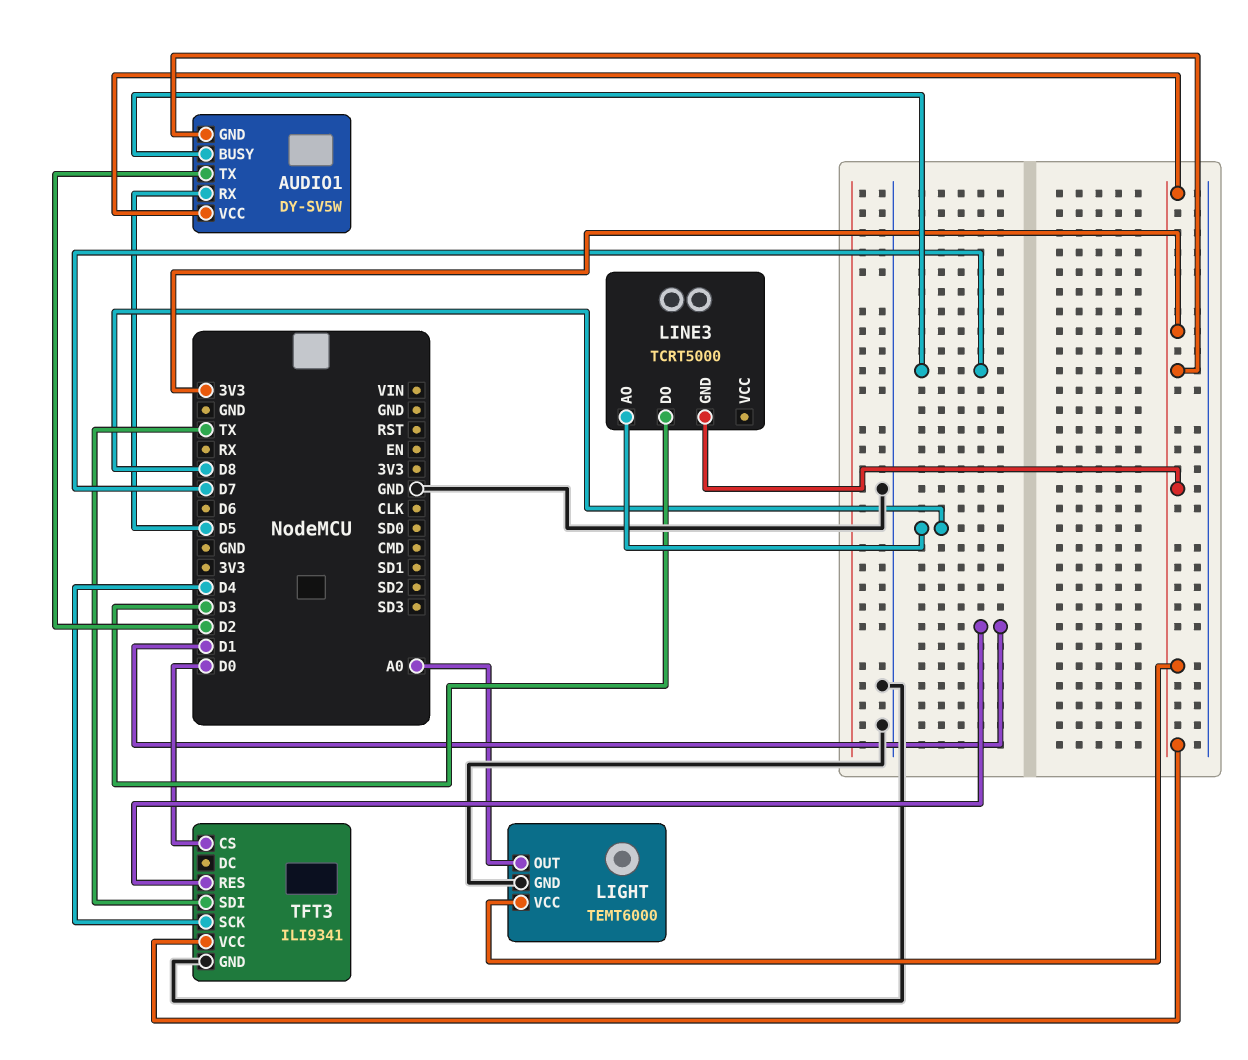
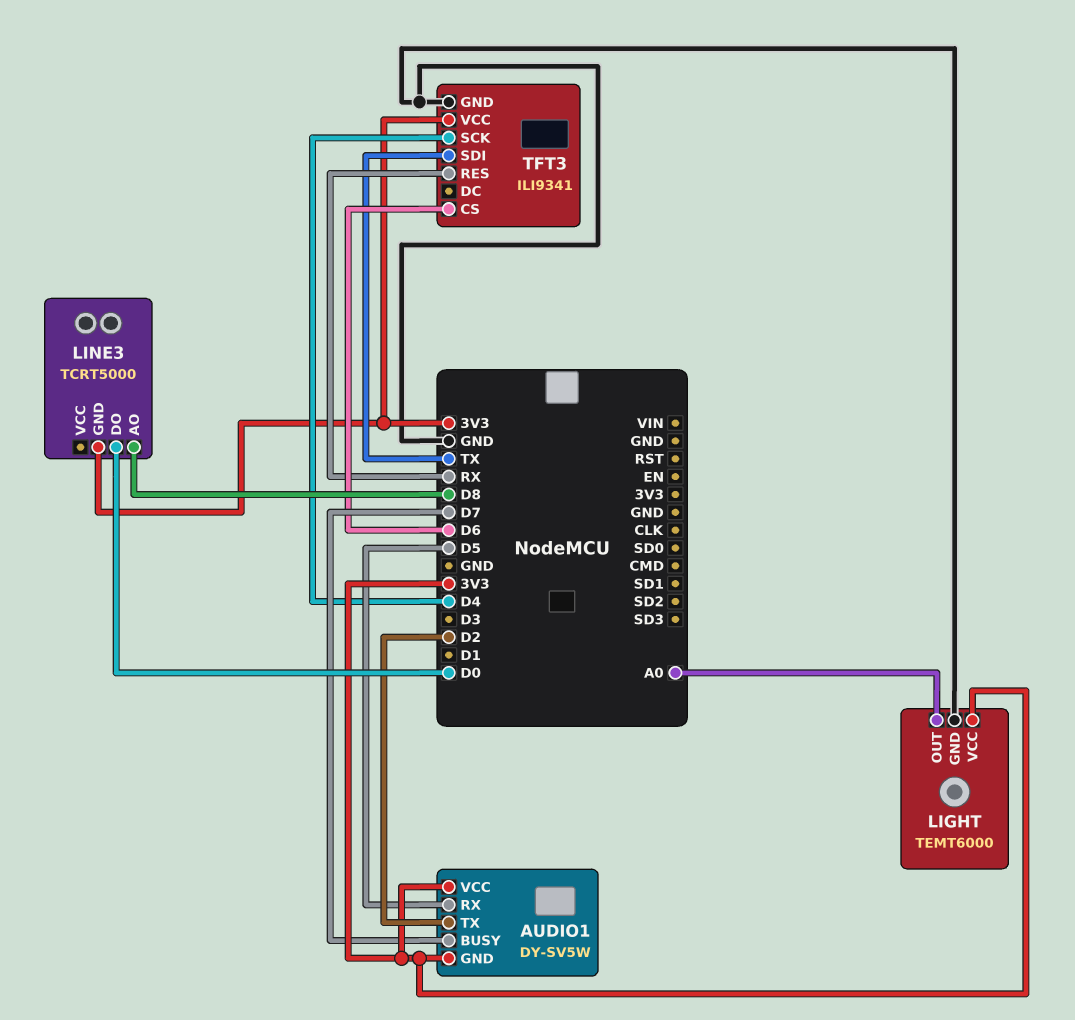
LINE3 pin DO: D3 -> D0
TFT3 pin CS: D0 -> D6
TFT3 pin RES: D1 -> RX

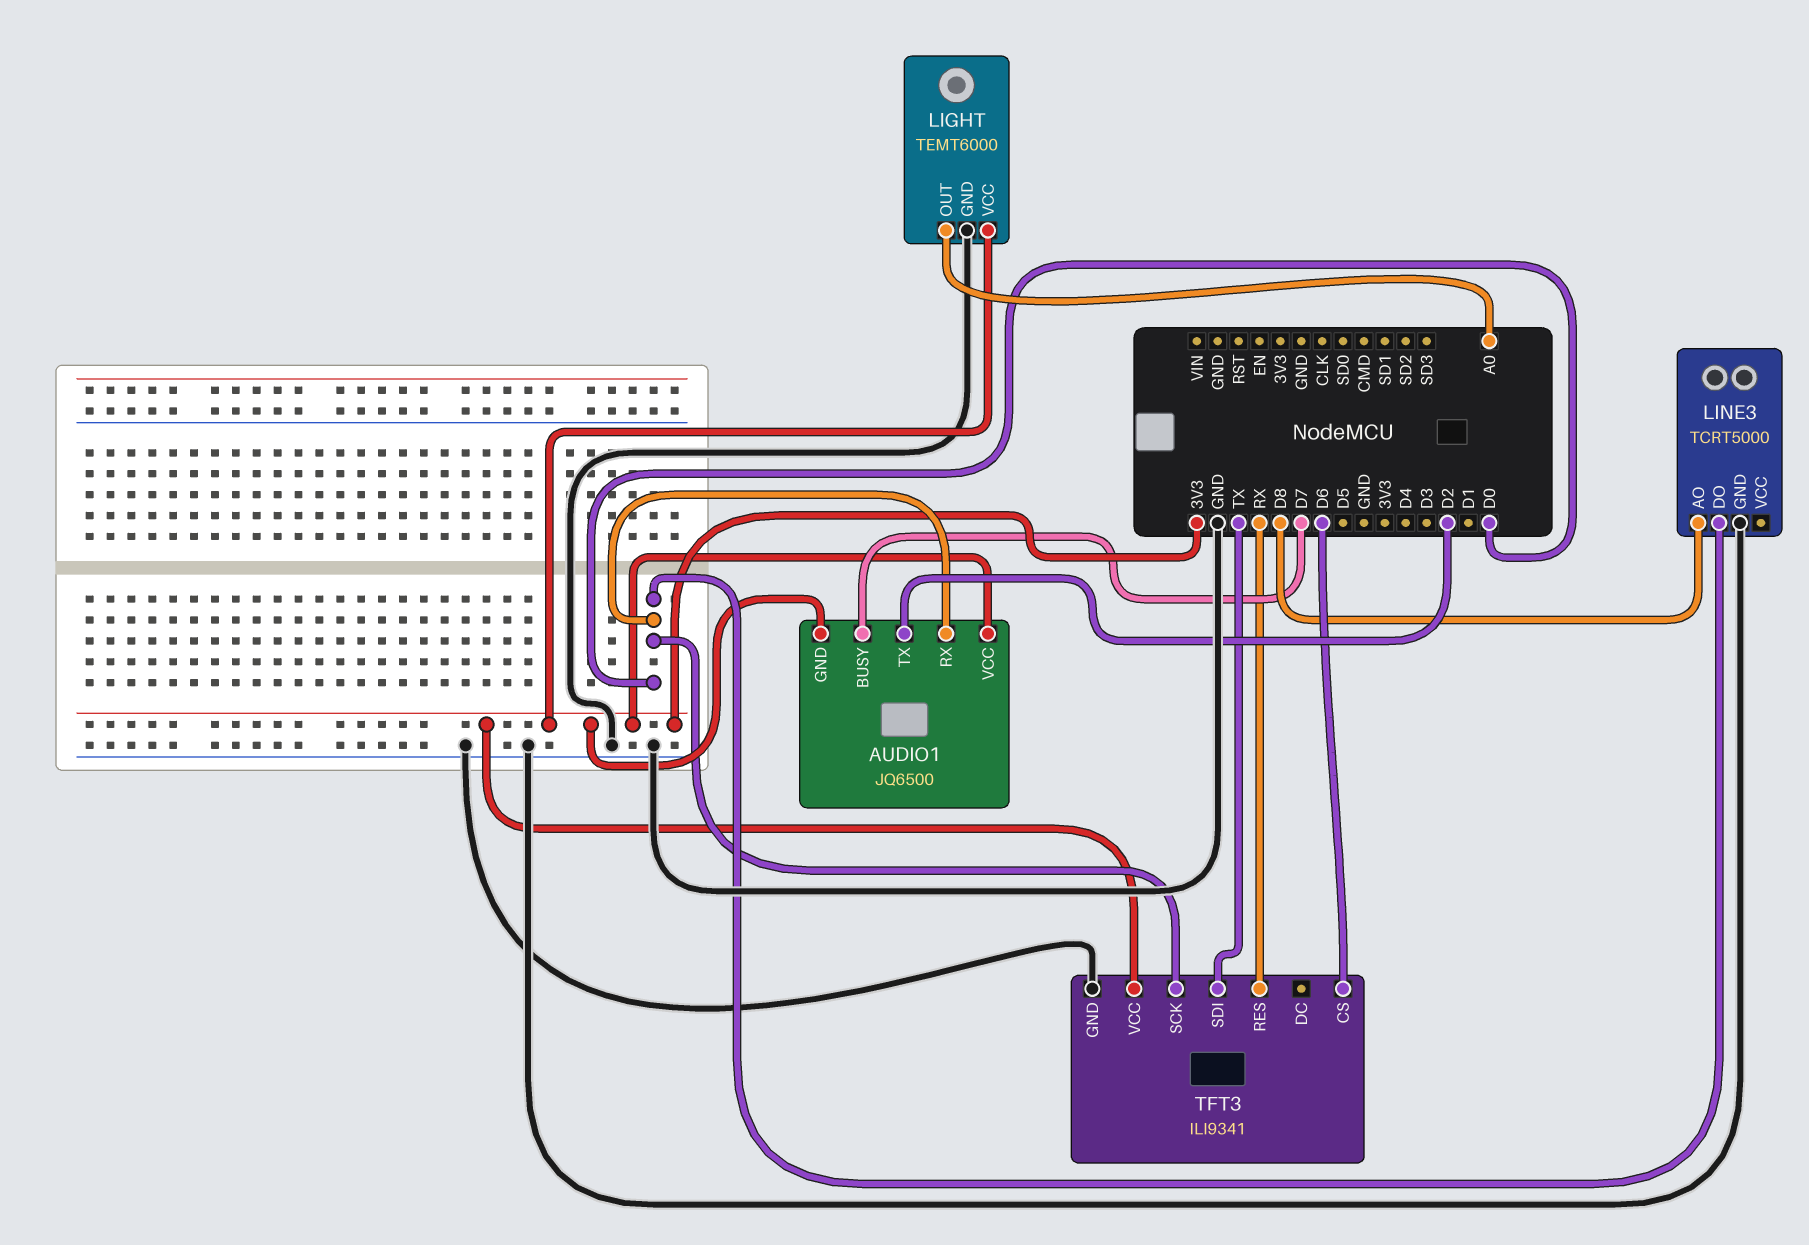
AUDIO1: DY-SV5W -> JQ6500
AUDIO1 pin RX: D5 -> D0
LINE3 pin GND: 3V3 -> GND
TFT3 pin SCK: D4 -> D0

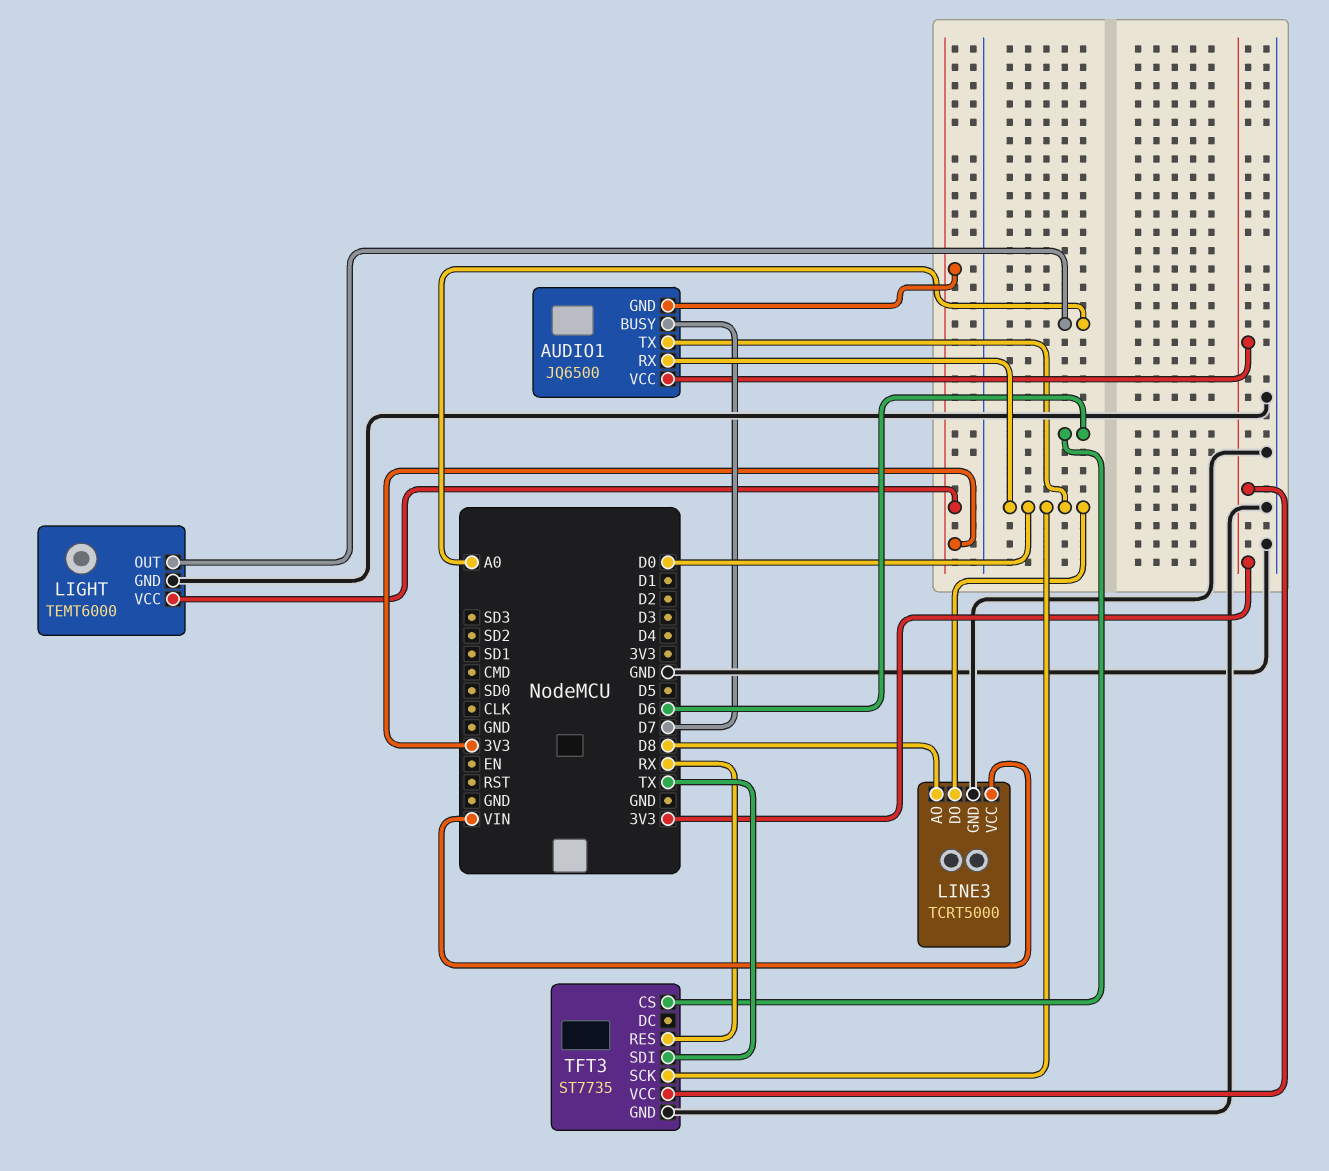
AUDIO1 pin TX: D2 -> D0
LINE3 pin VCC: none -> VIN
TFT3: ILI9341 -> ST7735

